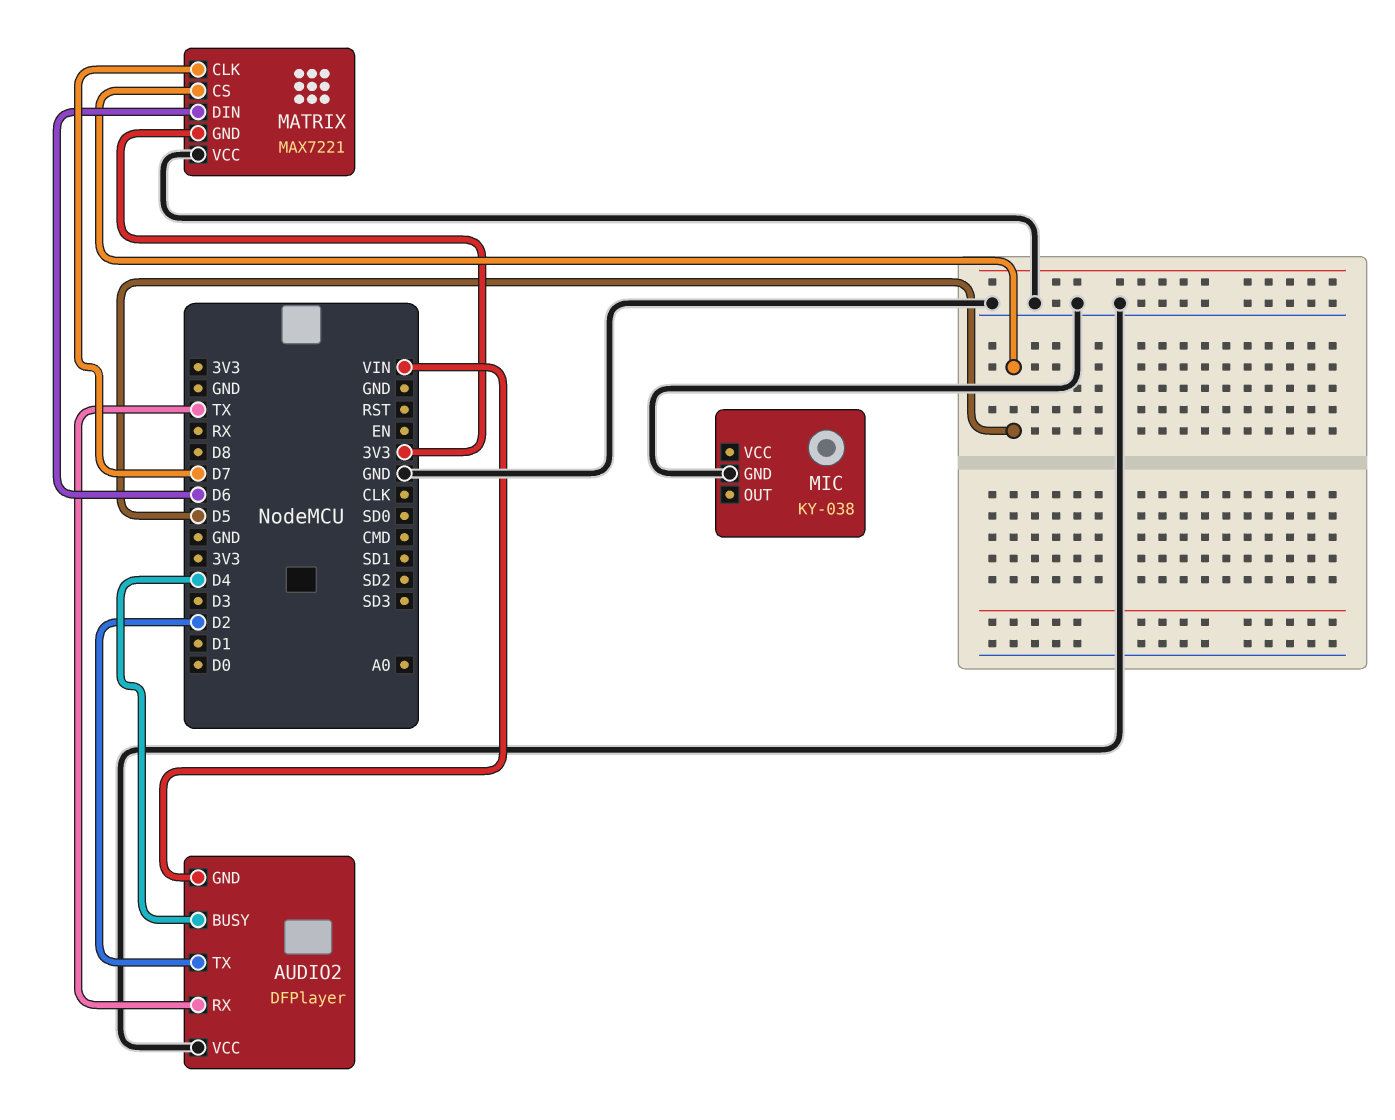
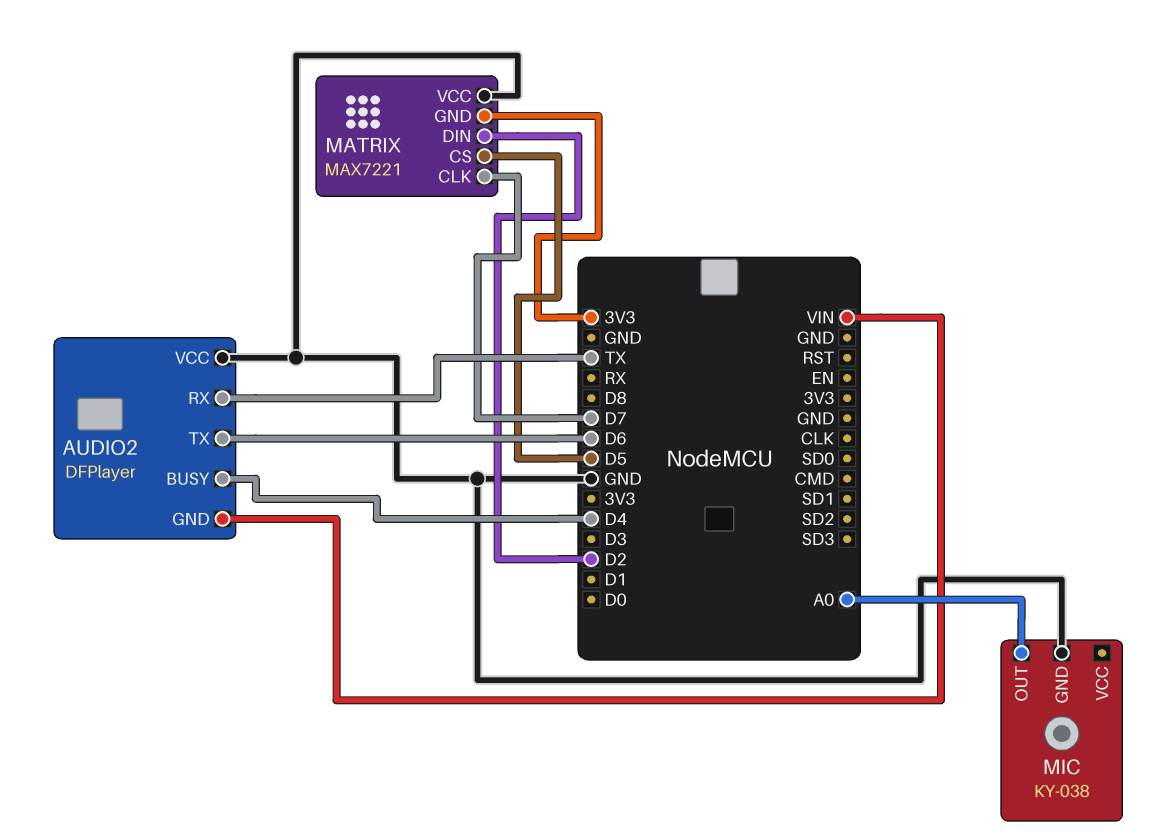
AUDIO2 pin TX: D2 -> D6
MATRIX pin DIN: D6 -> D2
MIC pin OUT: none -> A0

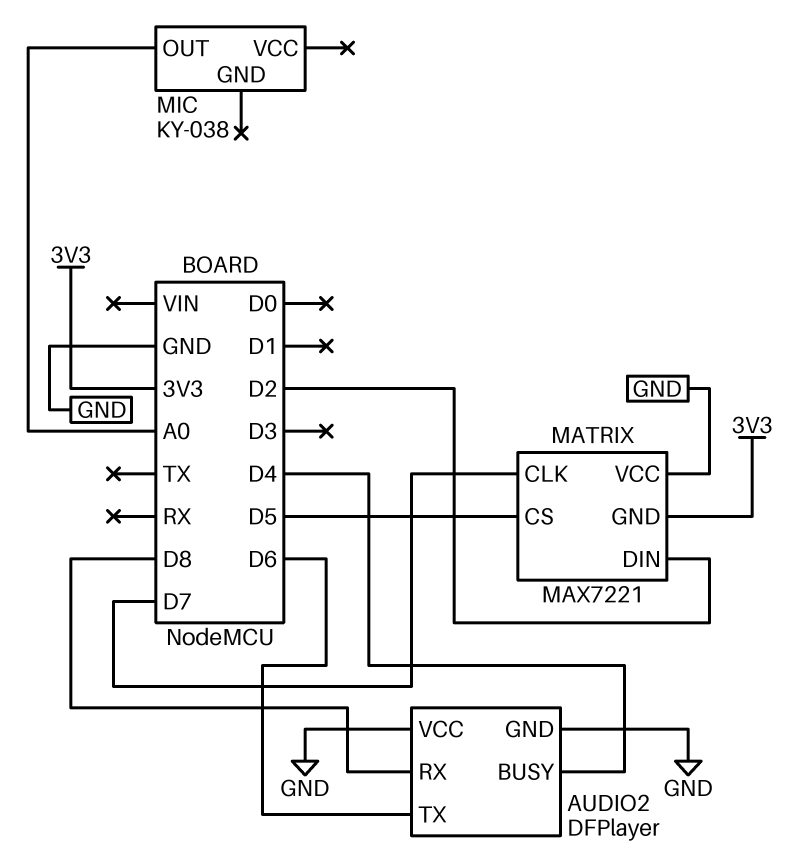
AUDIO2 pin GND: VIN -> GND
AUDIO2 pin RX: TX -> D8
MIC pin GND: GND -> none

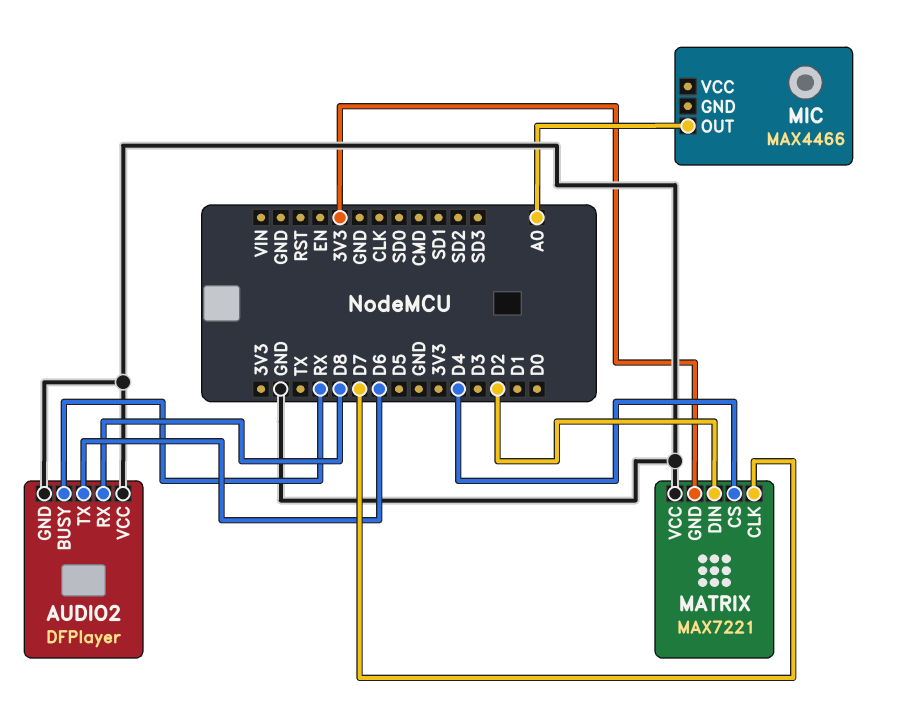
AUDIO2 pin BUSY: D4 -> RX
MATRIX pin CS: D5 -> D4
MIC: KY-038 -> MAX4466

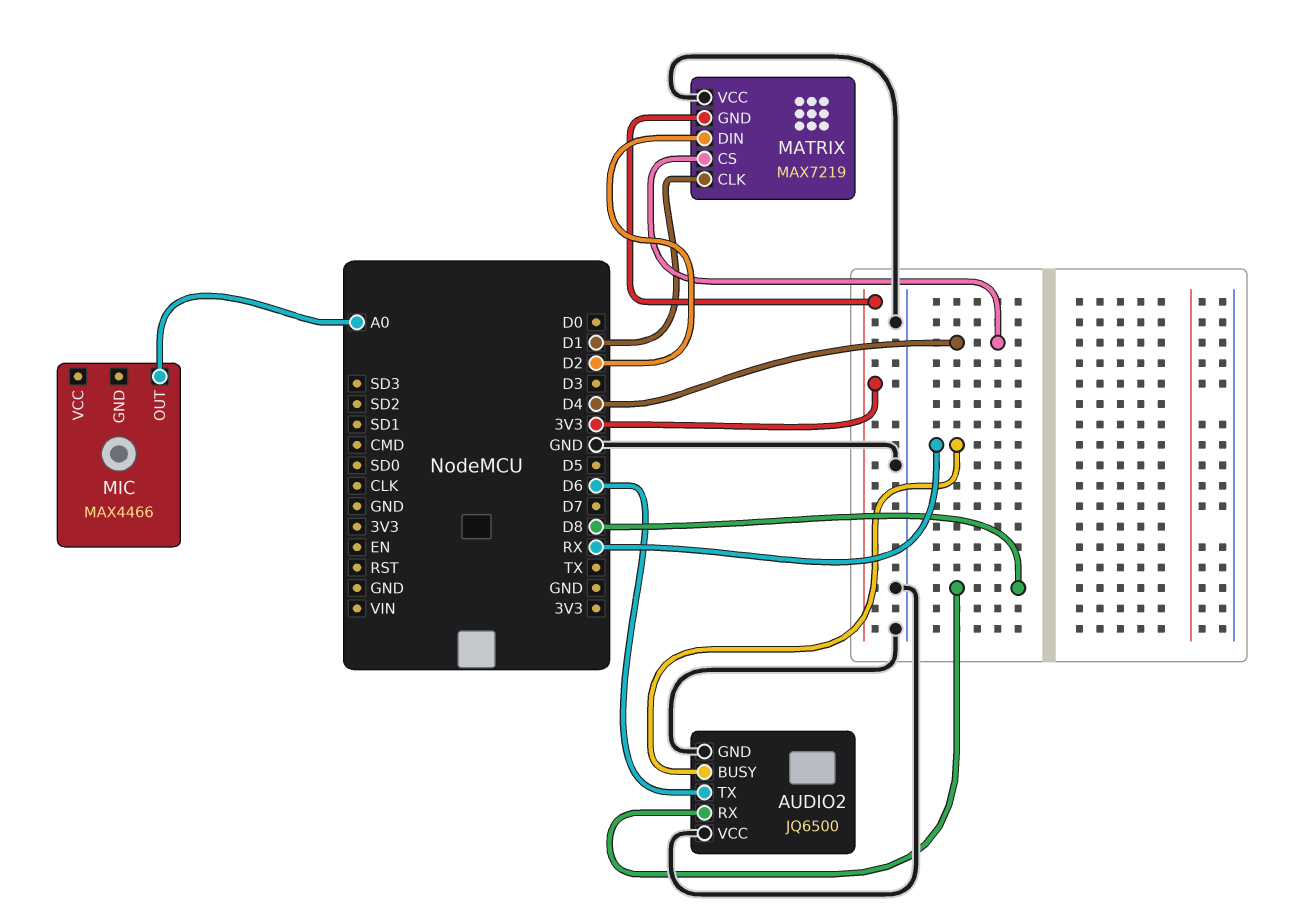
AUDIO2: DFPlayer -> JQ6500
MATRIX: MAX7221 -> MAX7219
MATRIX pin CLK: D7 -> D1

